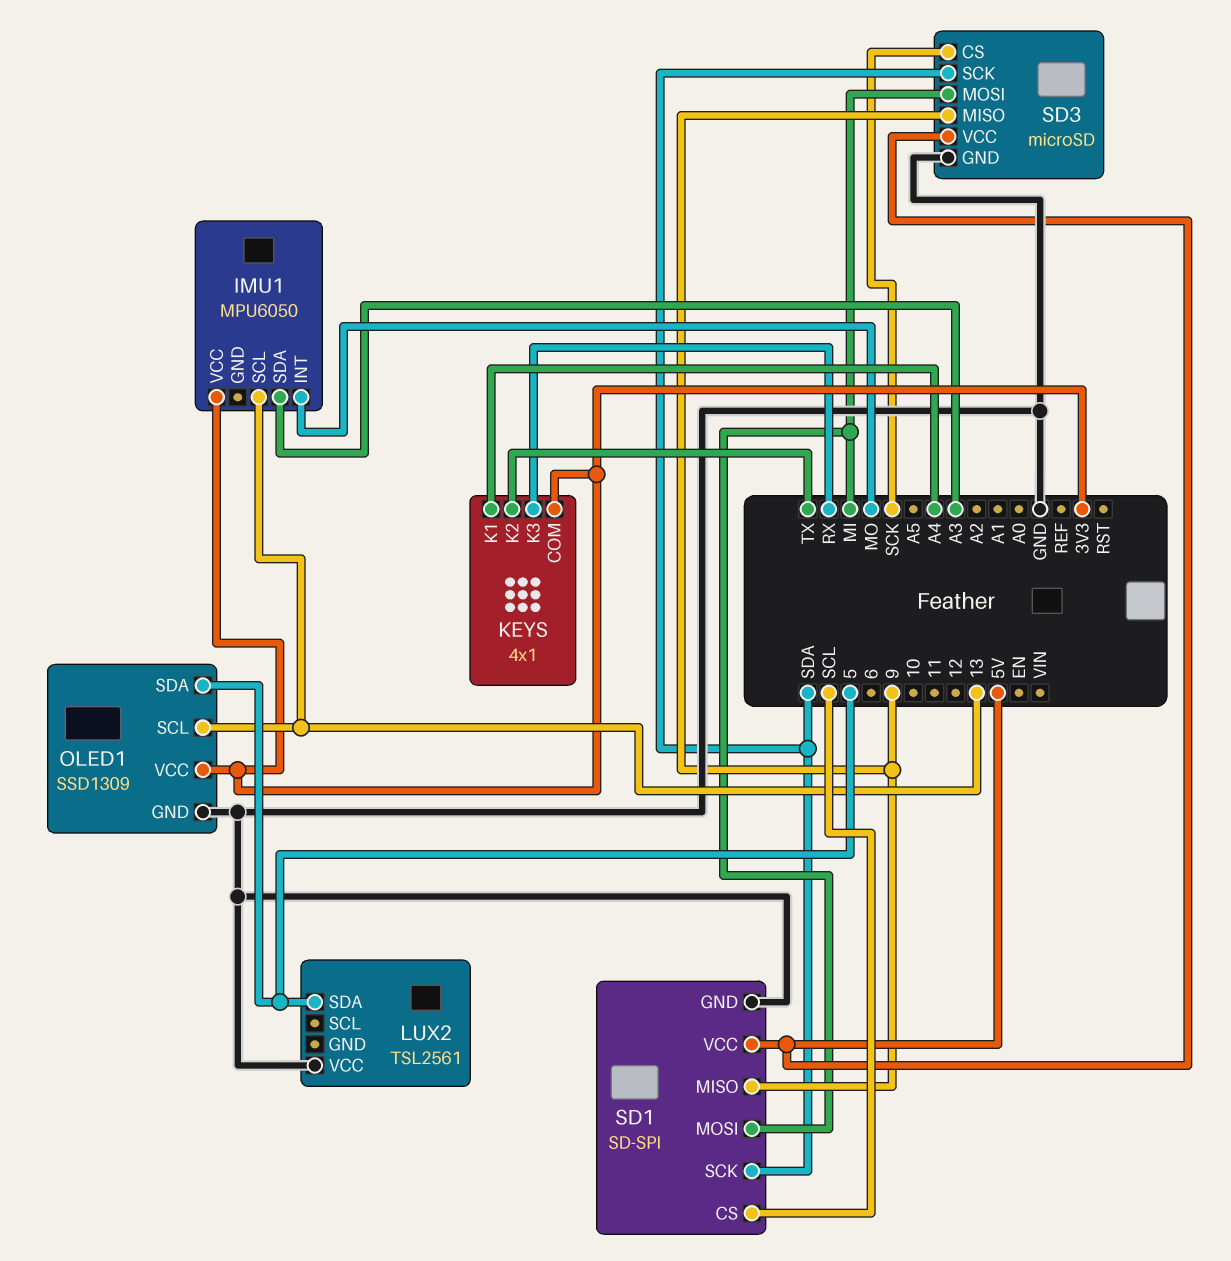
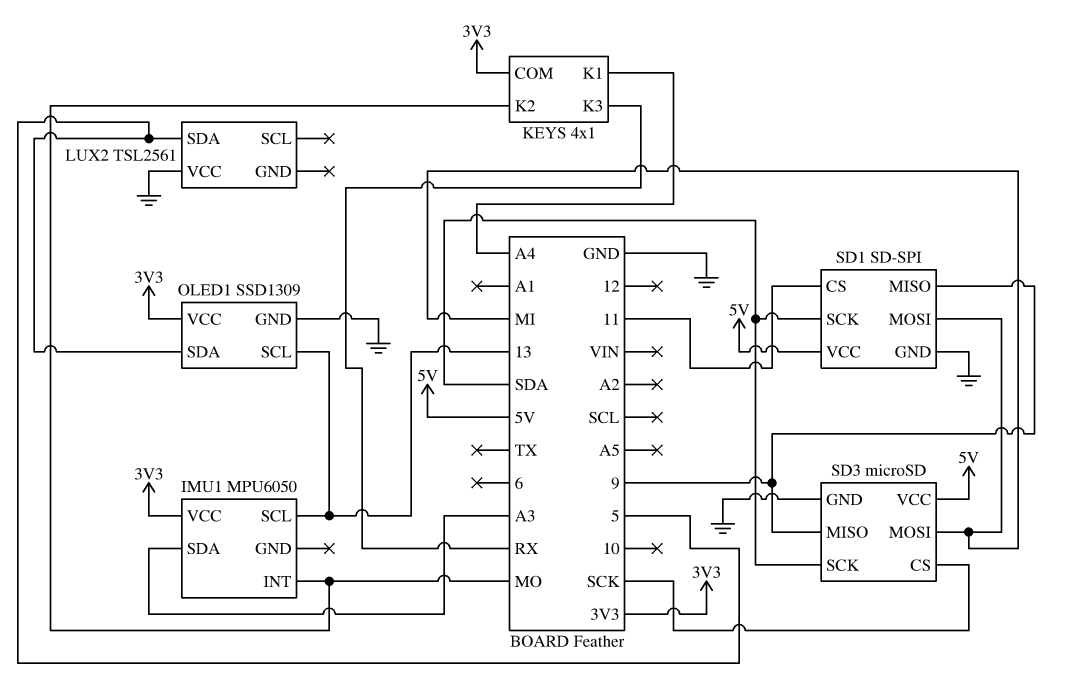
KEYS pin K2: TX -> MO
SD1 pin CS: SCL -> 11

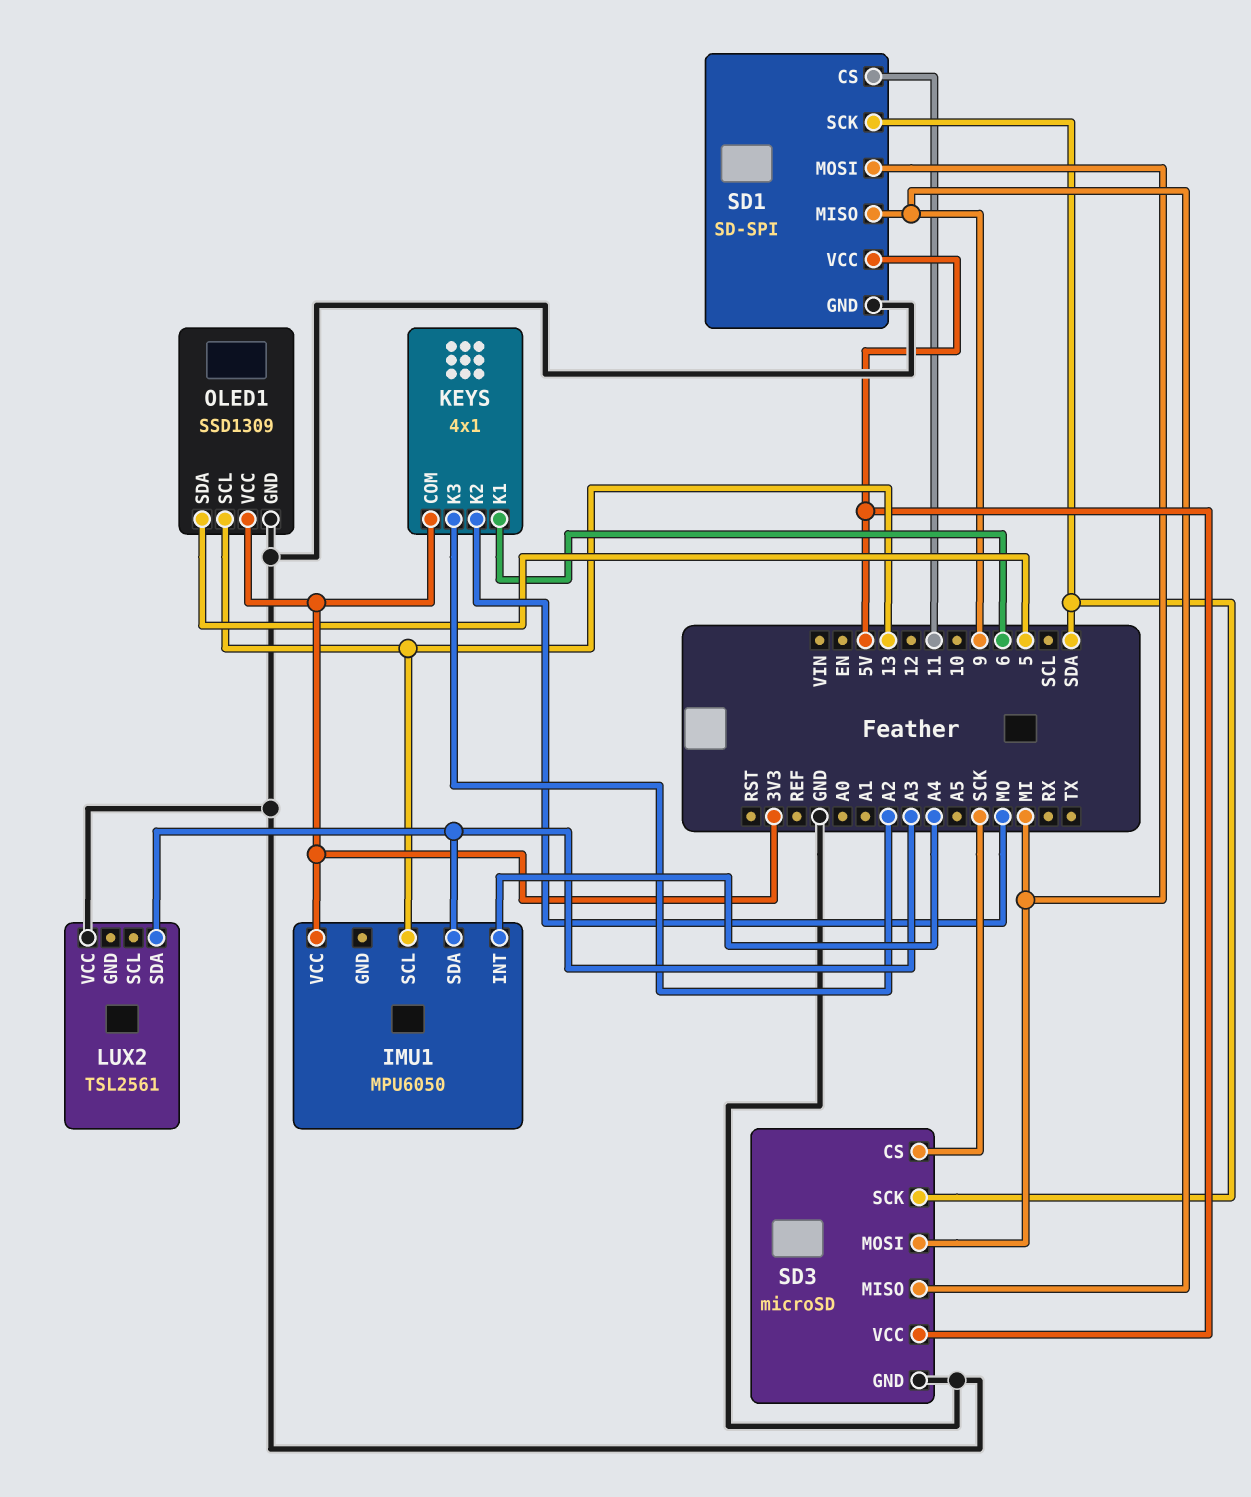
IMU1 pin INT: MO -> A4
KEYS pin K1: A4 -> 6
KEYS pin K3: RX -> A2
LUX2 pin SDA: 5 -> A3

